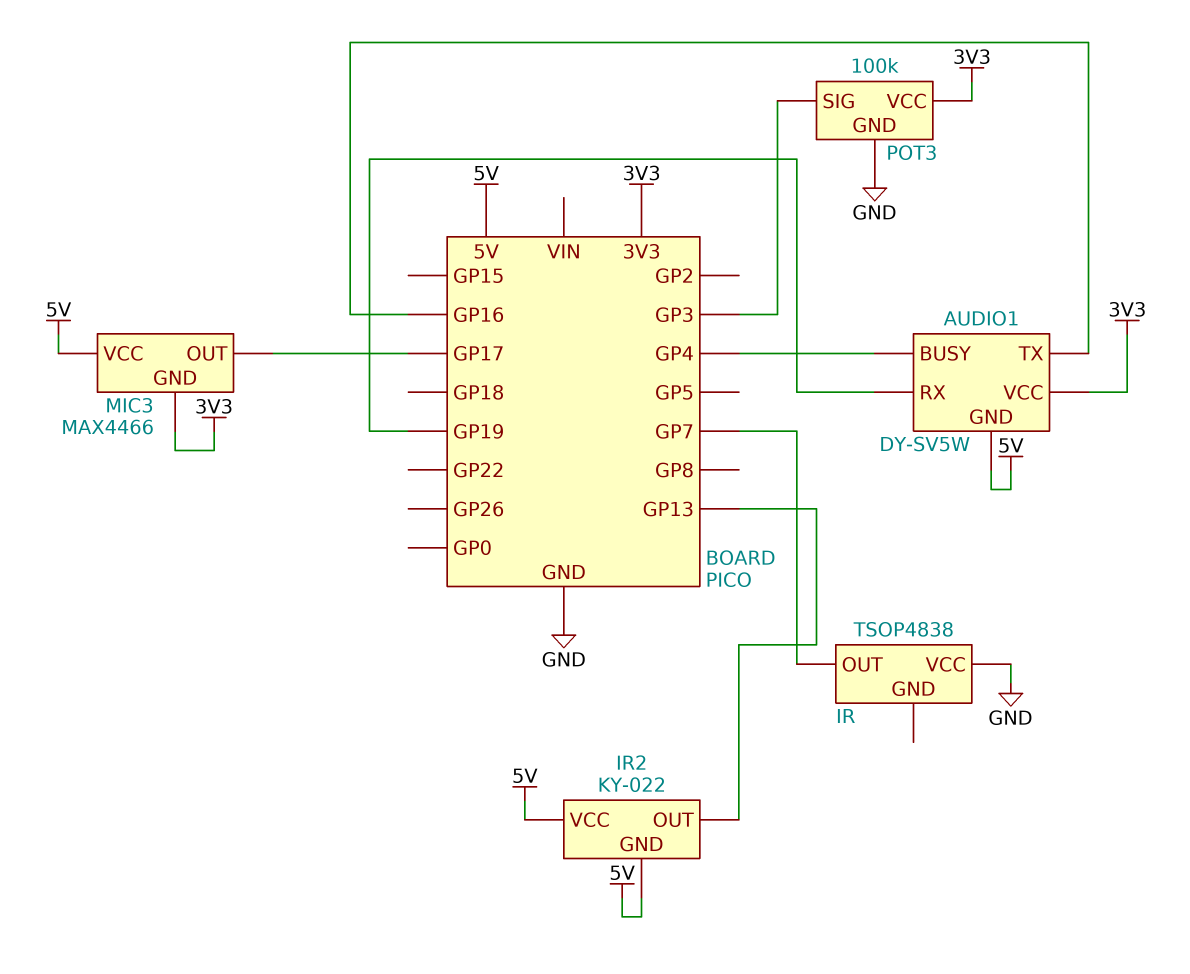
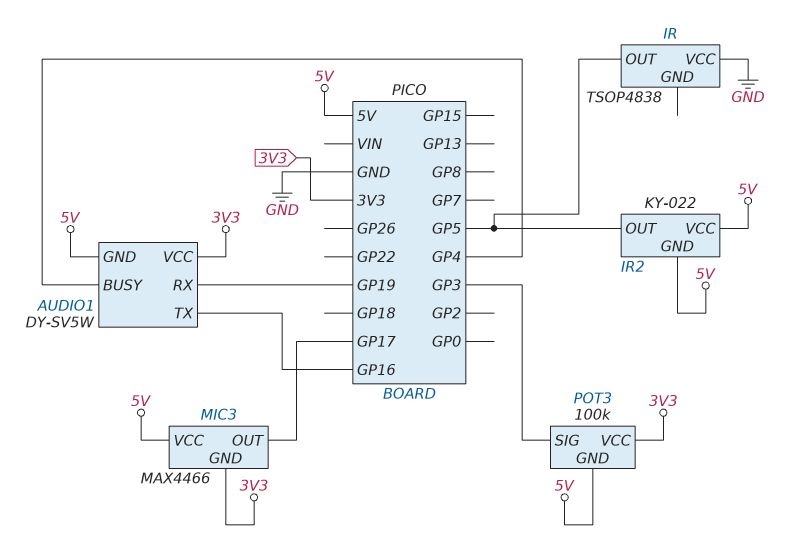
IR pin OUT: GP7 -> GP5
IR2 pin OUT: GP13 -> GP5
POT3 pin GND: GND -> 5V

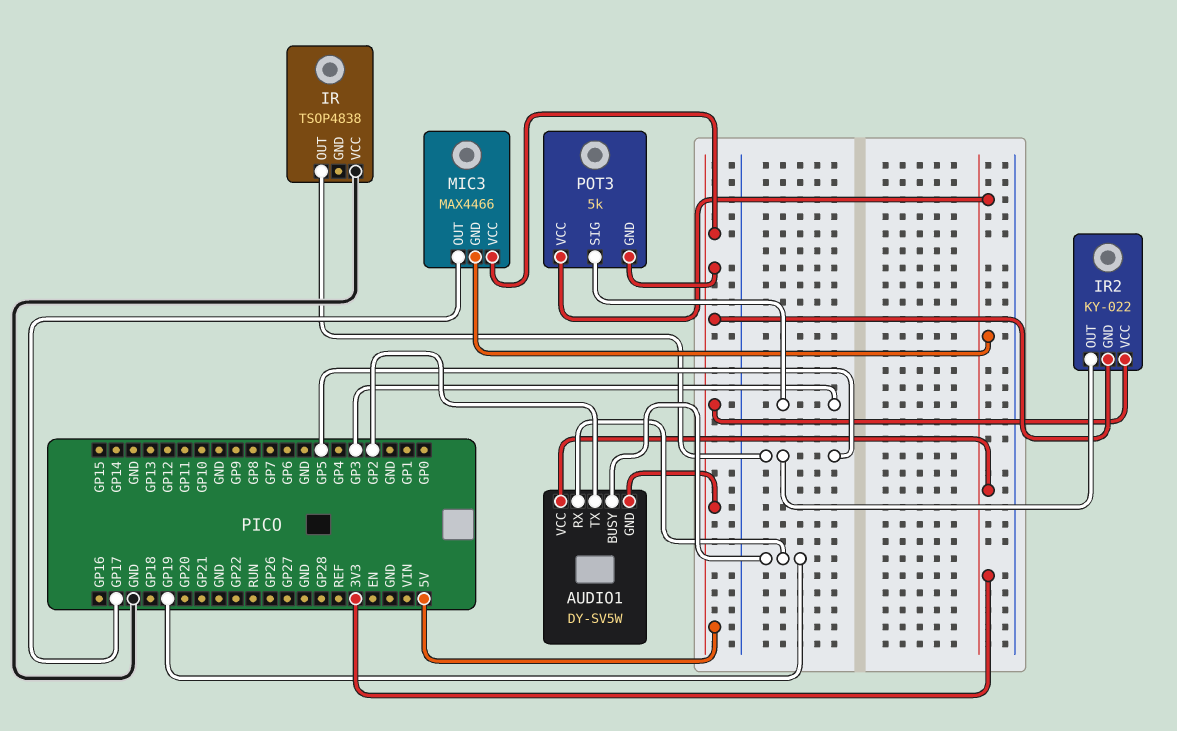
AUDIO1 pin BUSY: GP4 -> GP19
AUDIO1 pin TX: GP16 -> GP2
POT3: 100k -> 5k

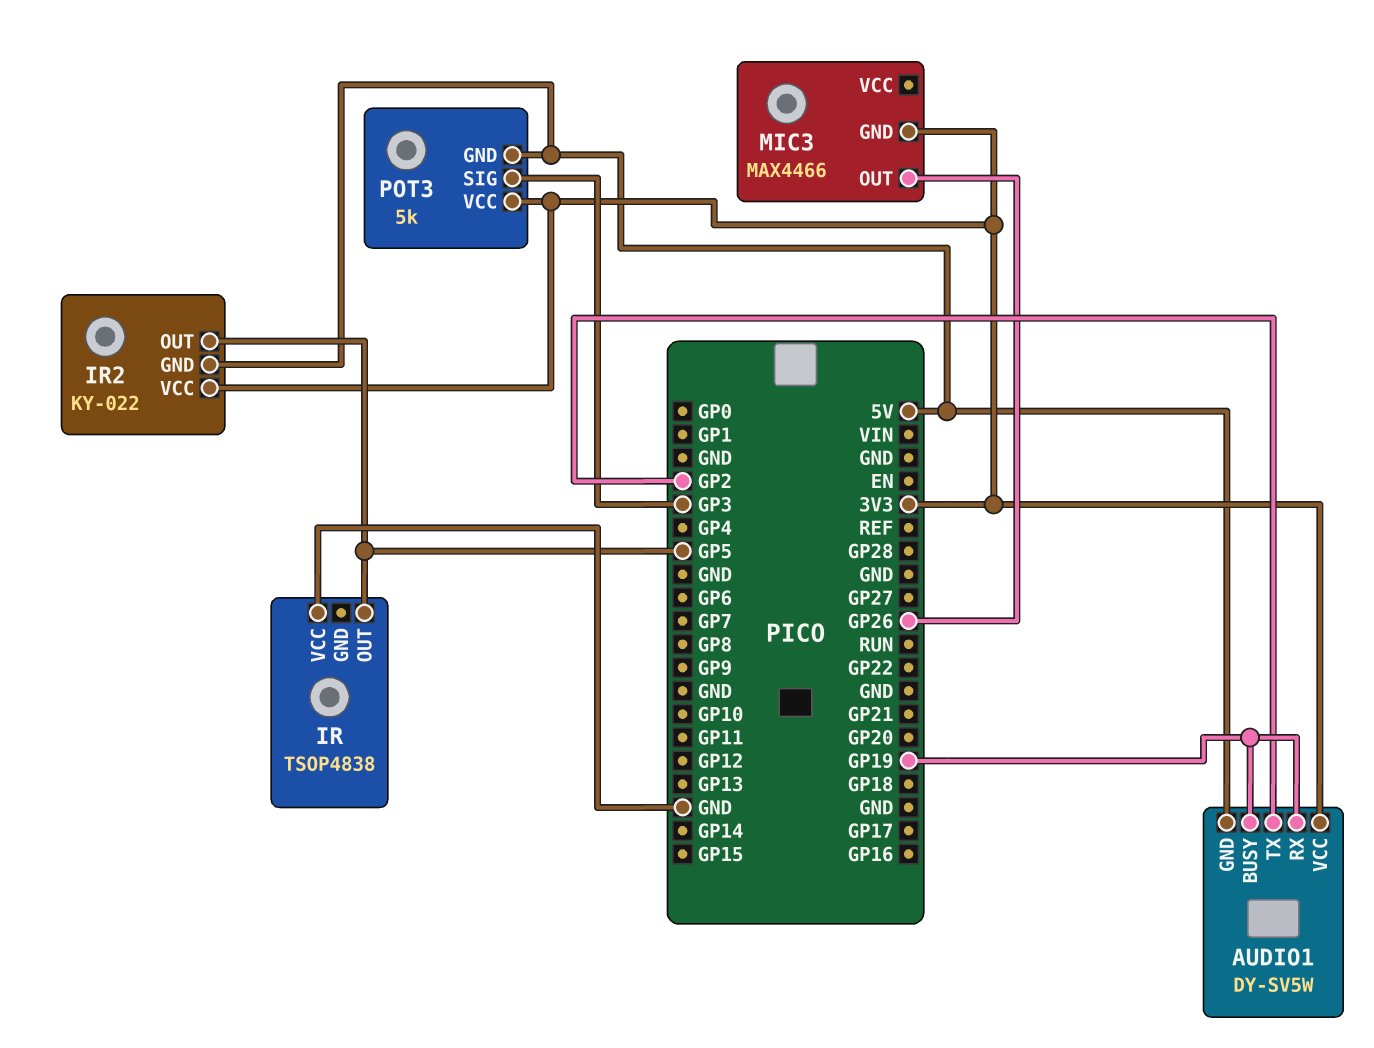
IR2 pin VCC: 5V -> 3V3
MIC3 pin OUT: GP17 -> GP26
MIC3 pin VCC: 5V -> none

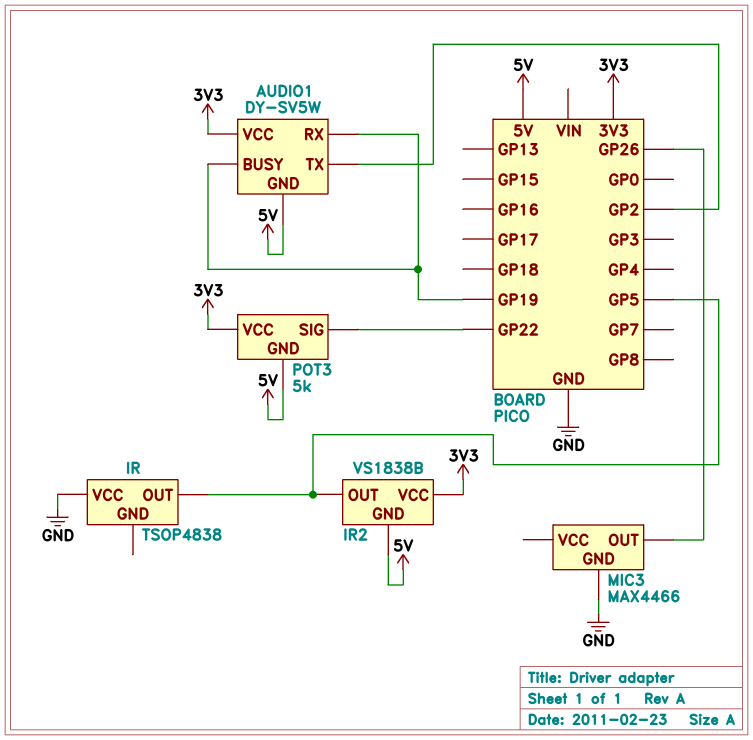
IR2: KY-022 -> VS1838B
MIC3 pin GND: 3V3 -> GND
POT3 pin SIG: GP3 -> GP22

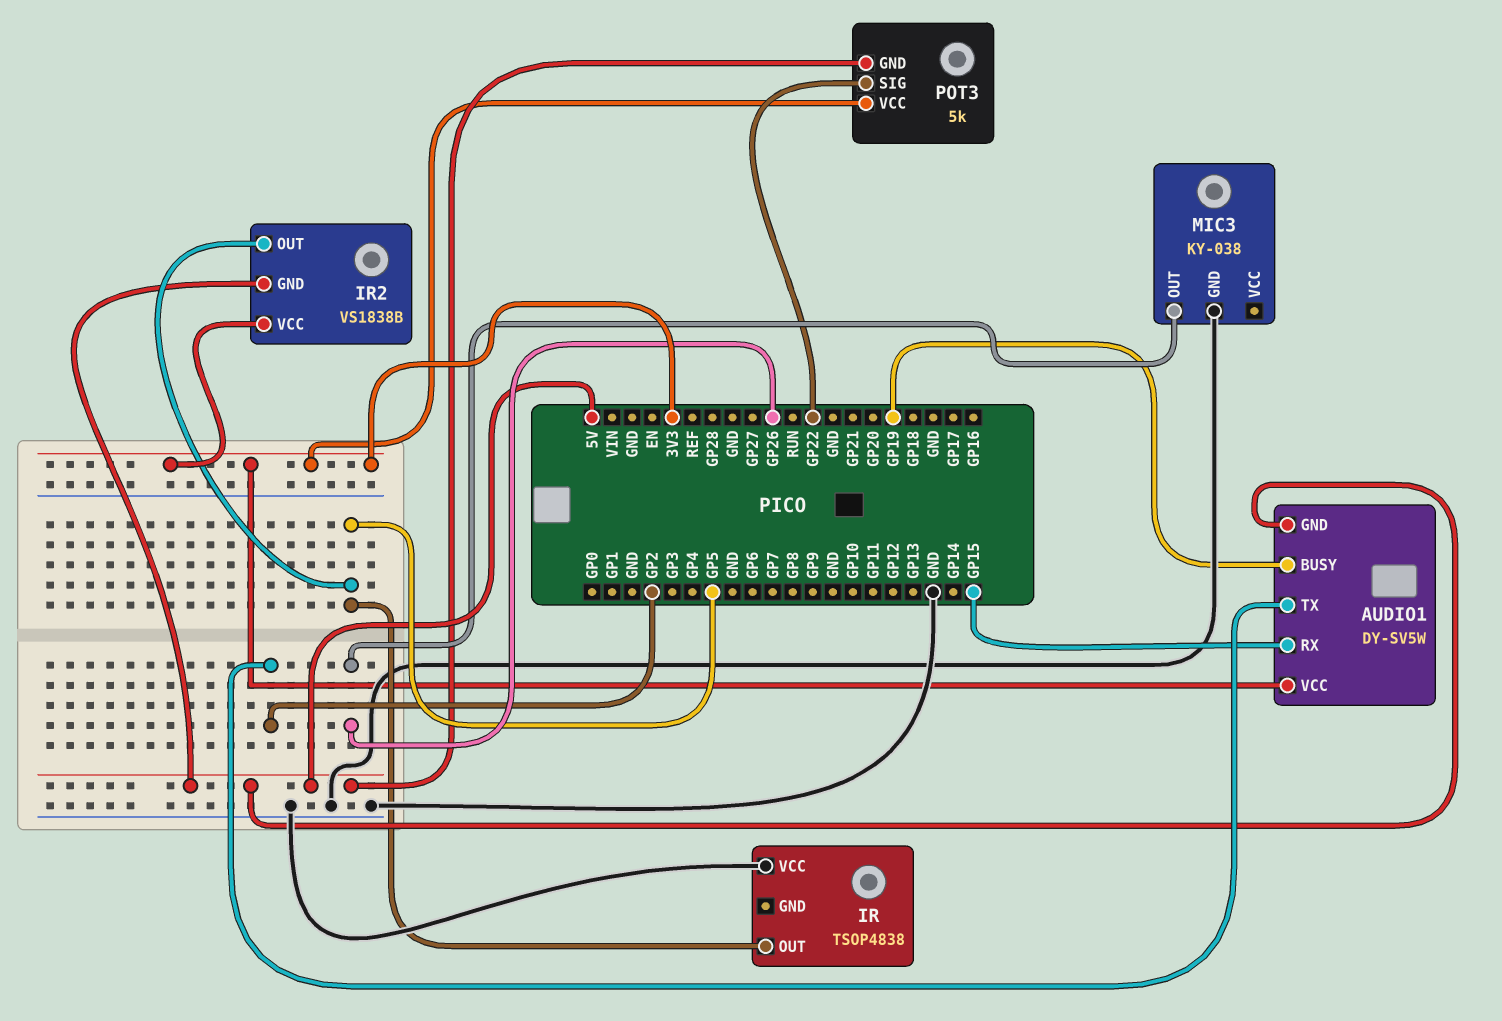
AUDIO1 pin RX: GP19 -> GP15
MIC3: MAX4466 -> KY-038

